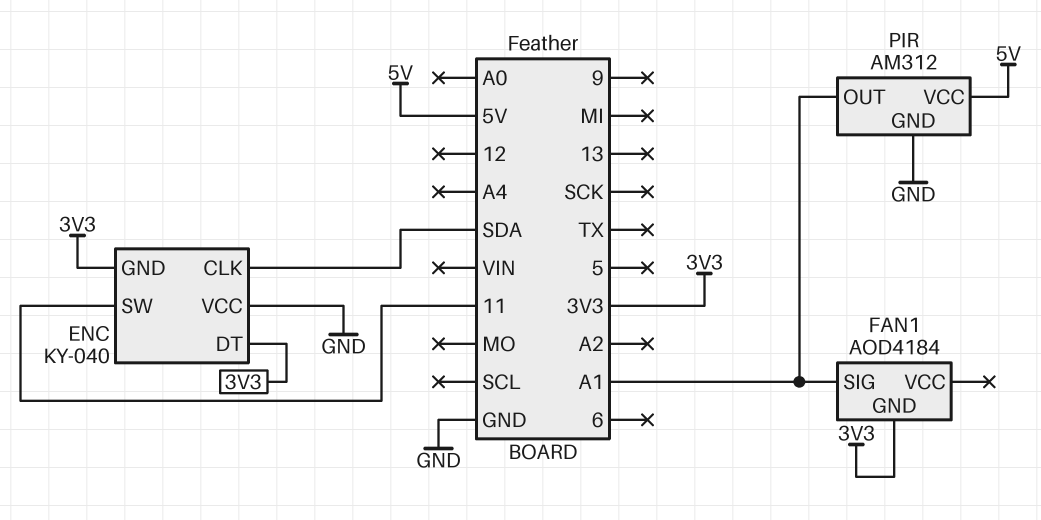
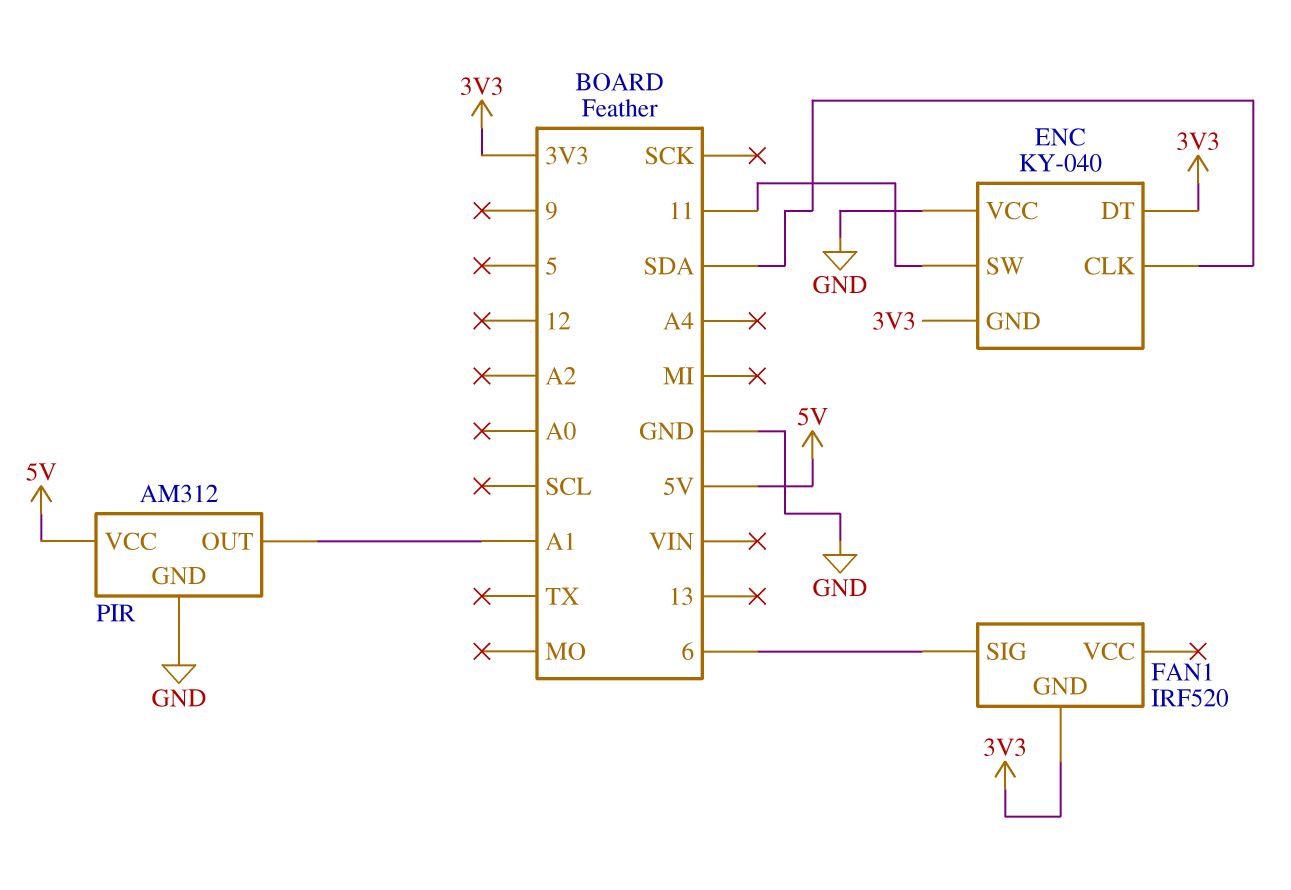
FAN1: AOD4184 -> IRF520
FAN1 pin SIG: A1 -> 6

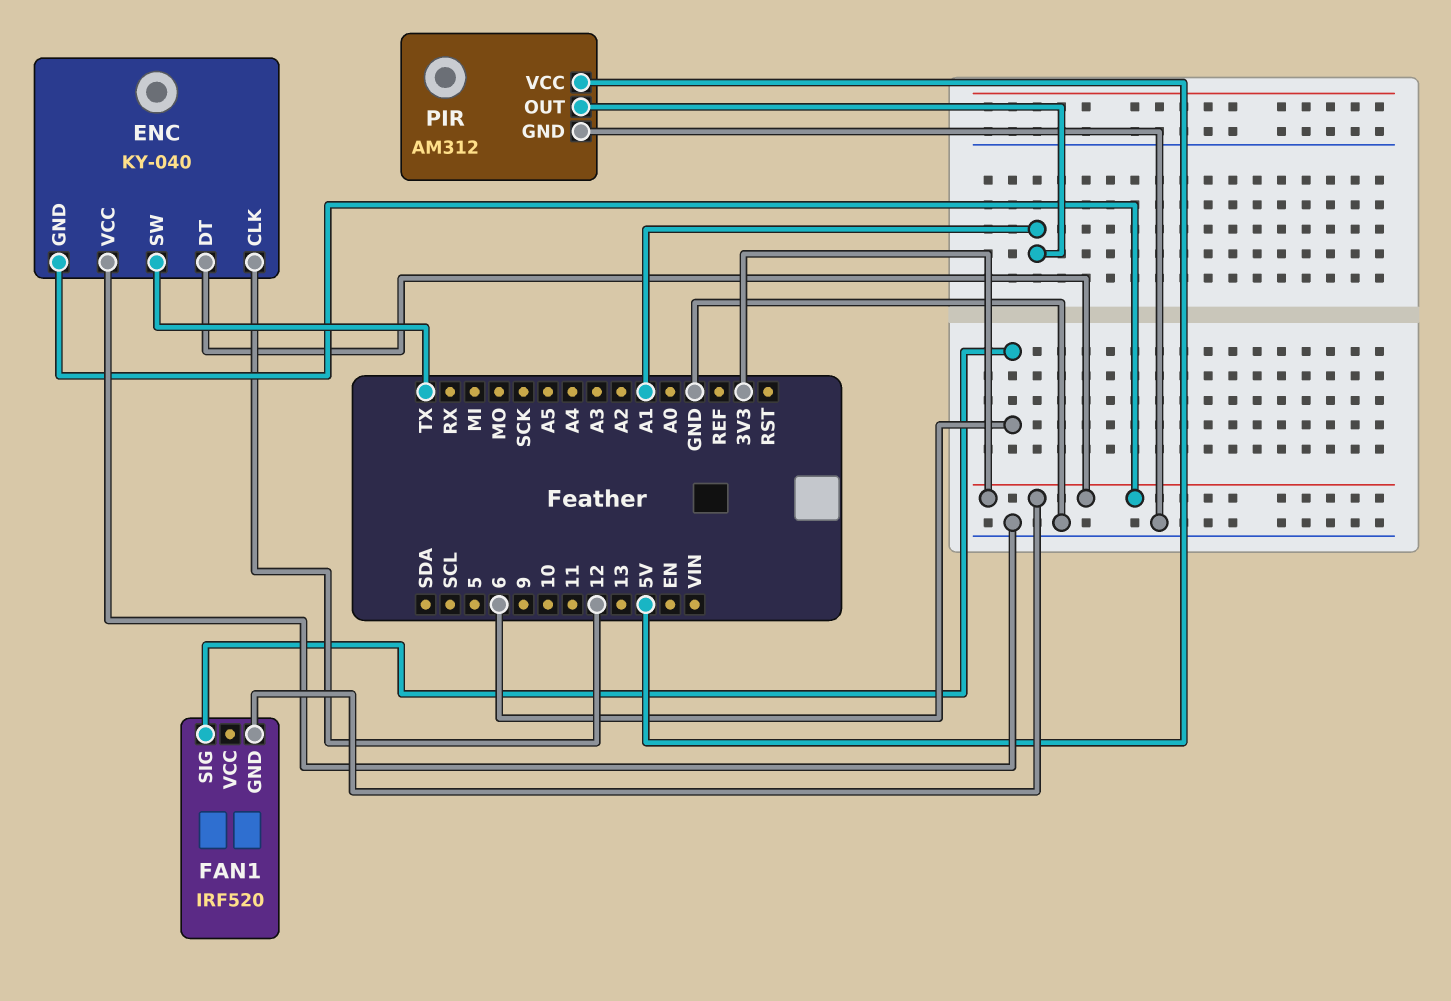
ENC pin CLK: SDA -> 12
ENC pin SW: 11 -> TX

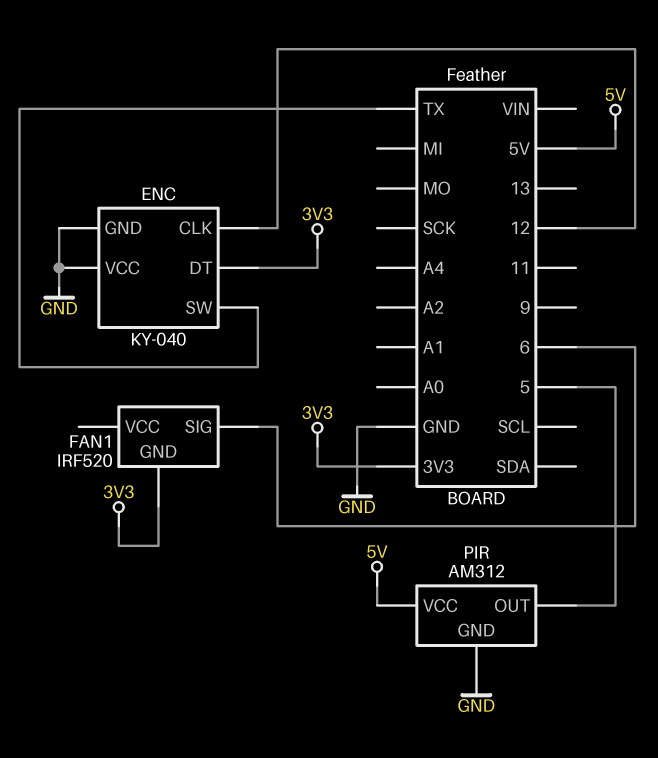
ENC pin GND: 3V3 -> GND
PIR pin OUT: A1 -> 5

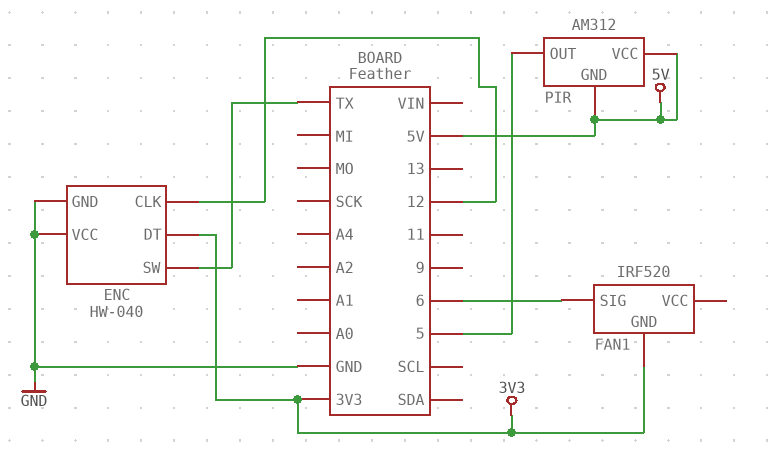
ENC: KY-040 -> HW-040
PIR pin GND: GND -> 5V

